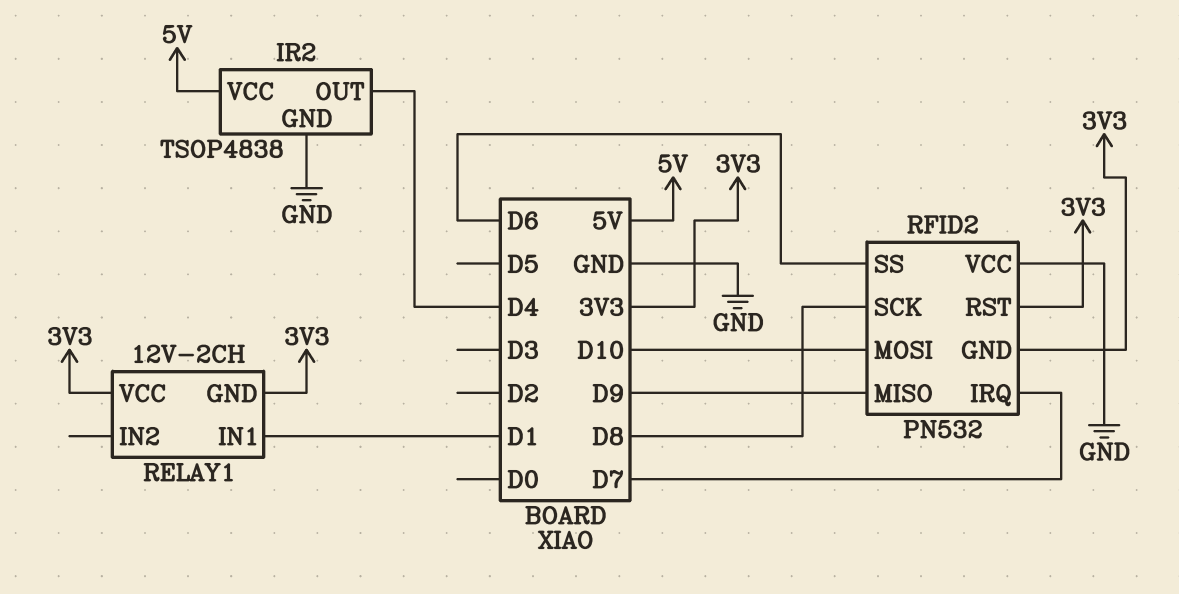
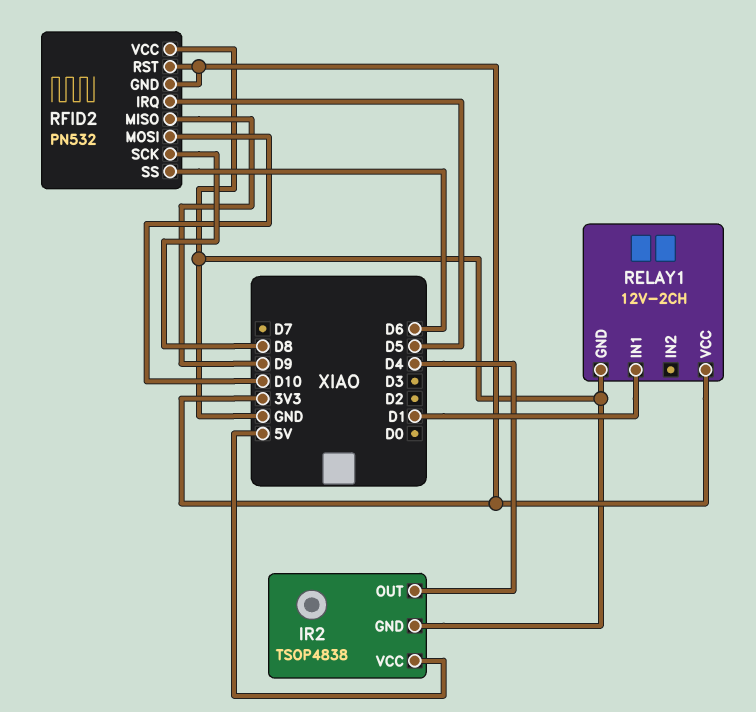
RELAY1 pin GND: 3V3 -> GND
RFID2 pin IRQ: D7 -> D5

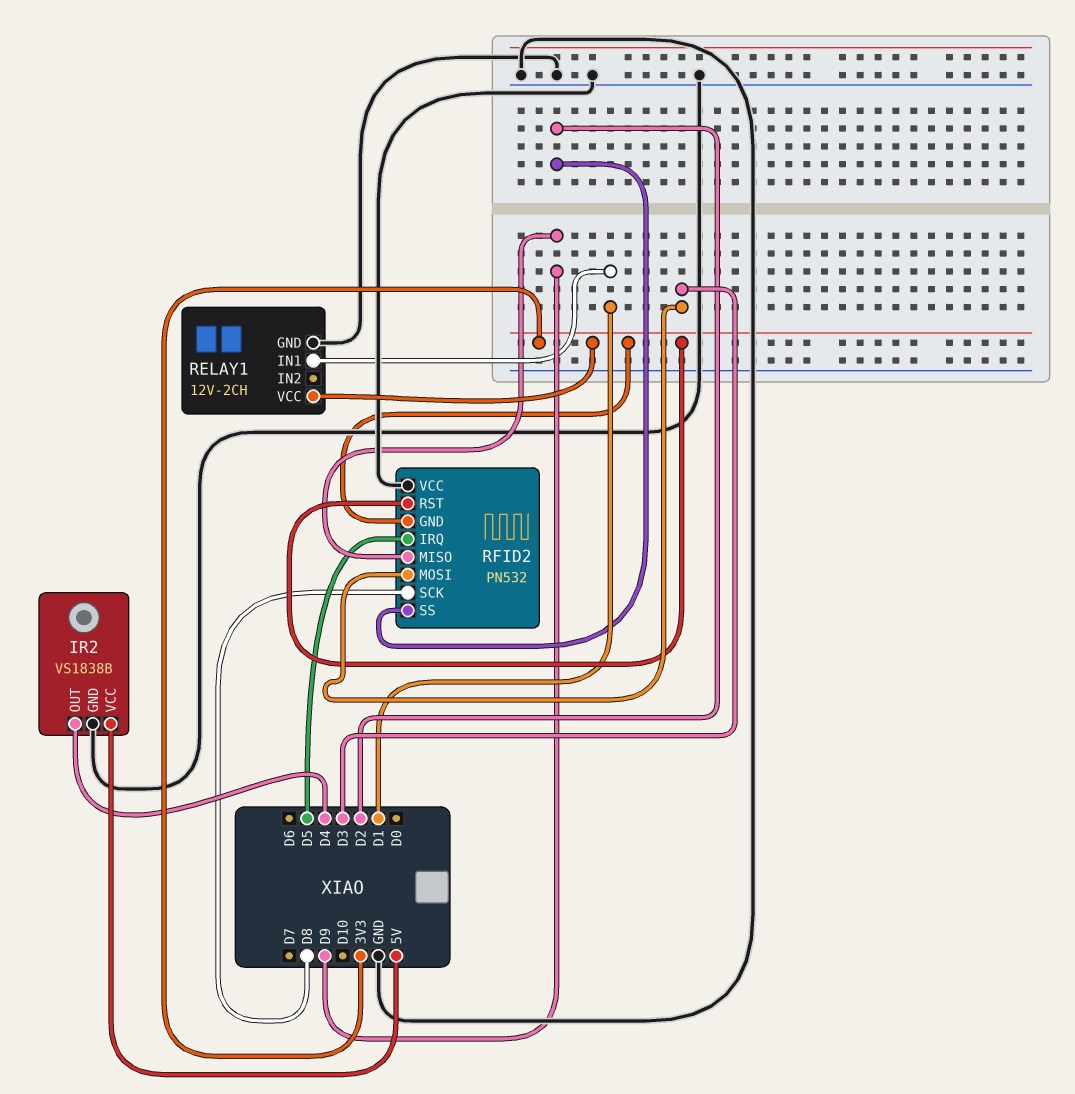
IR2: TSOP4838 -> VS1838B
RFID2 pin MOSI: D10 -> D3
RFID2 pin SS: D6 -> D2

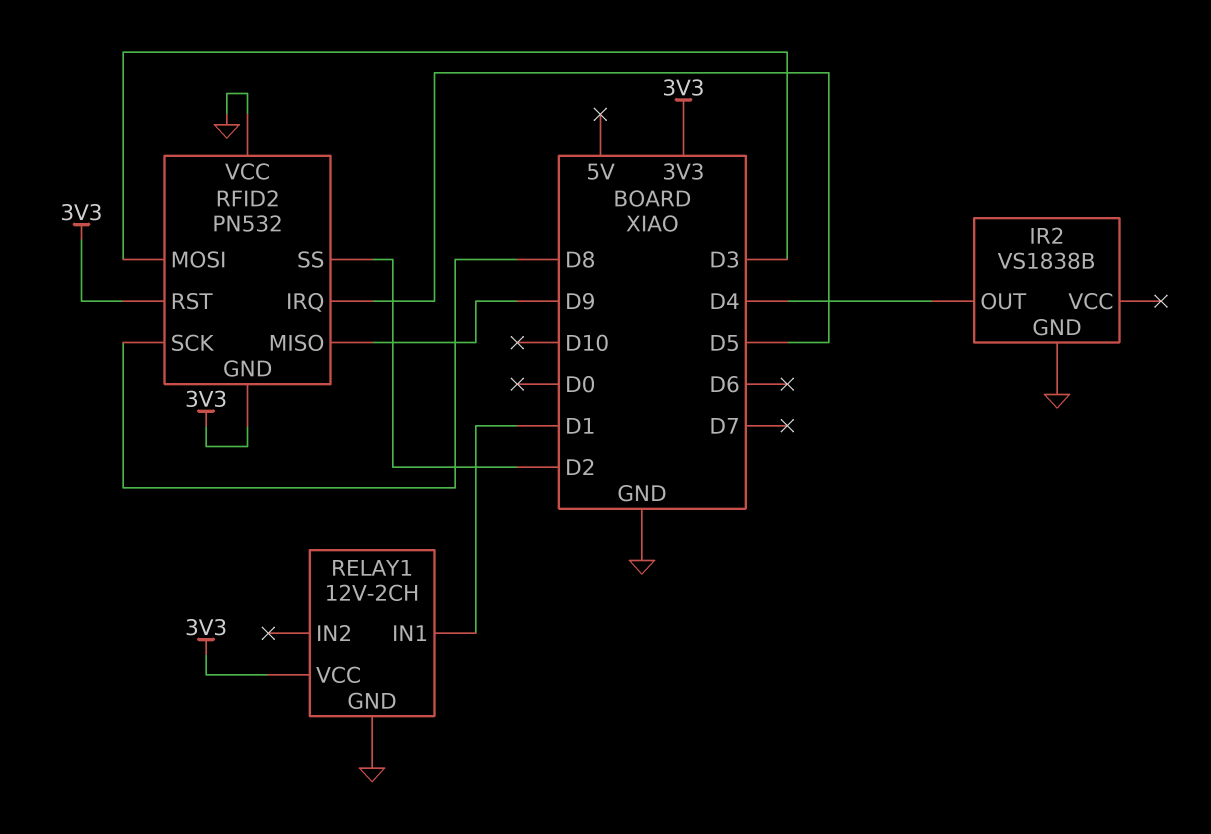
IR2 pin VCC: 5V -> none

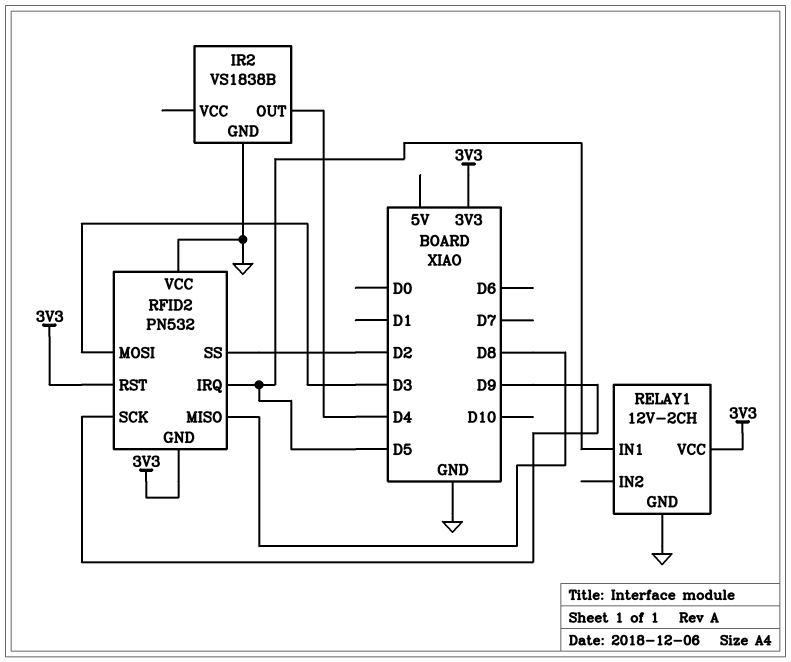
RELAY1 pin IN1: D1 -> D5
RFID2 pin MISO: D9 -> D8
RFID2 pin SCK: D8 -> D9

